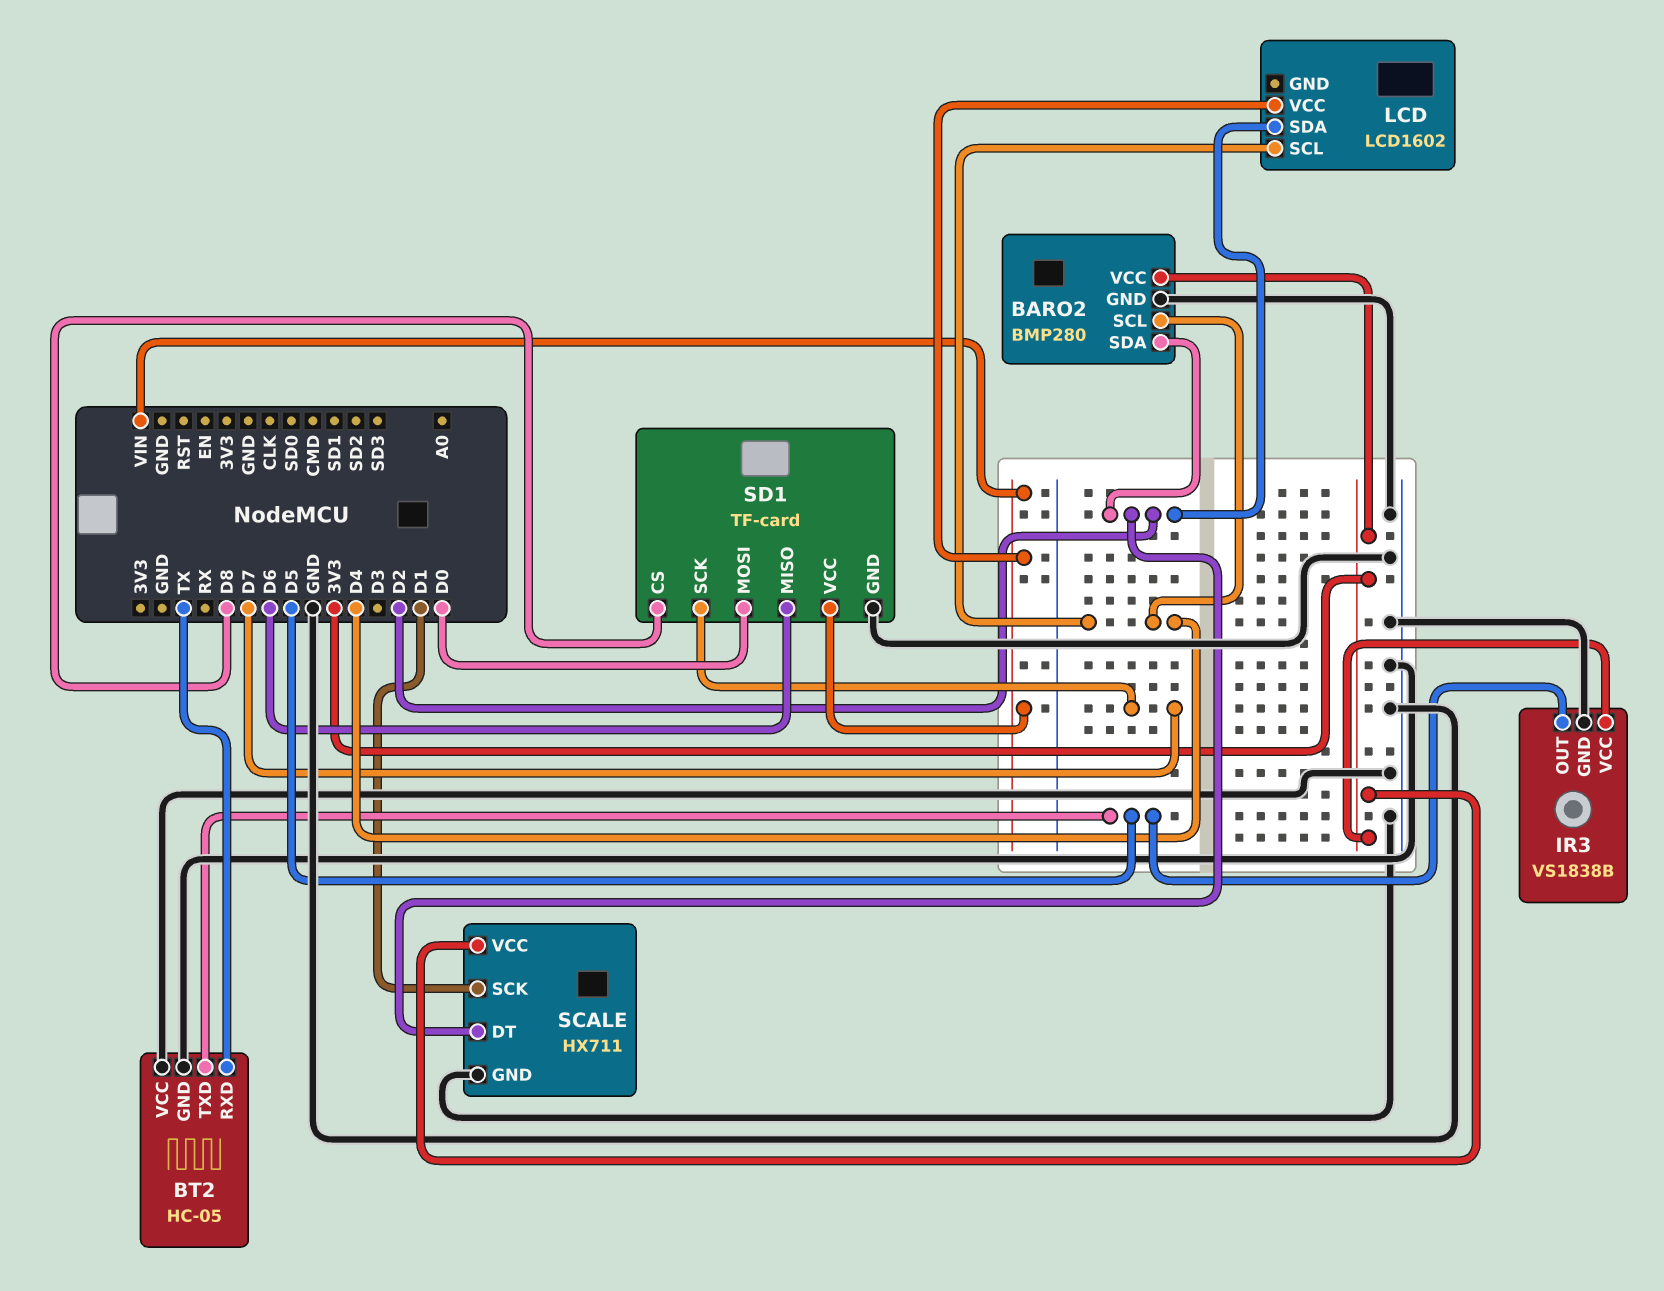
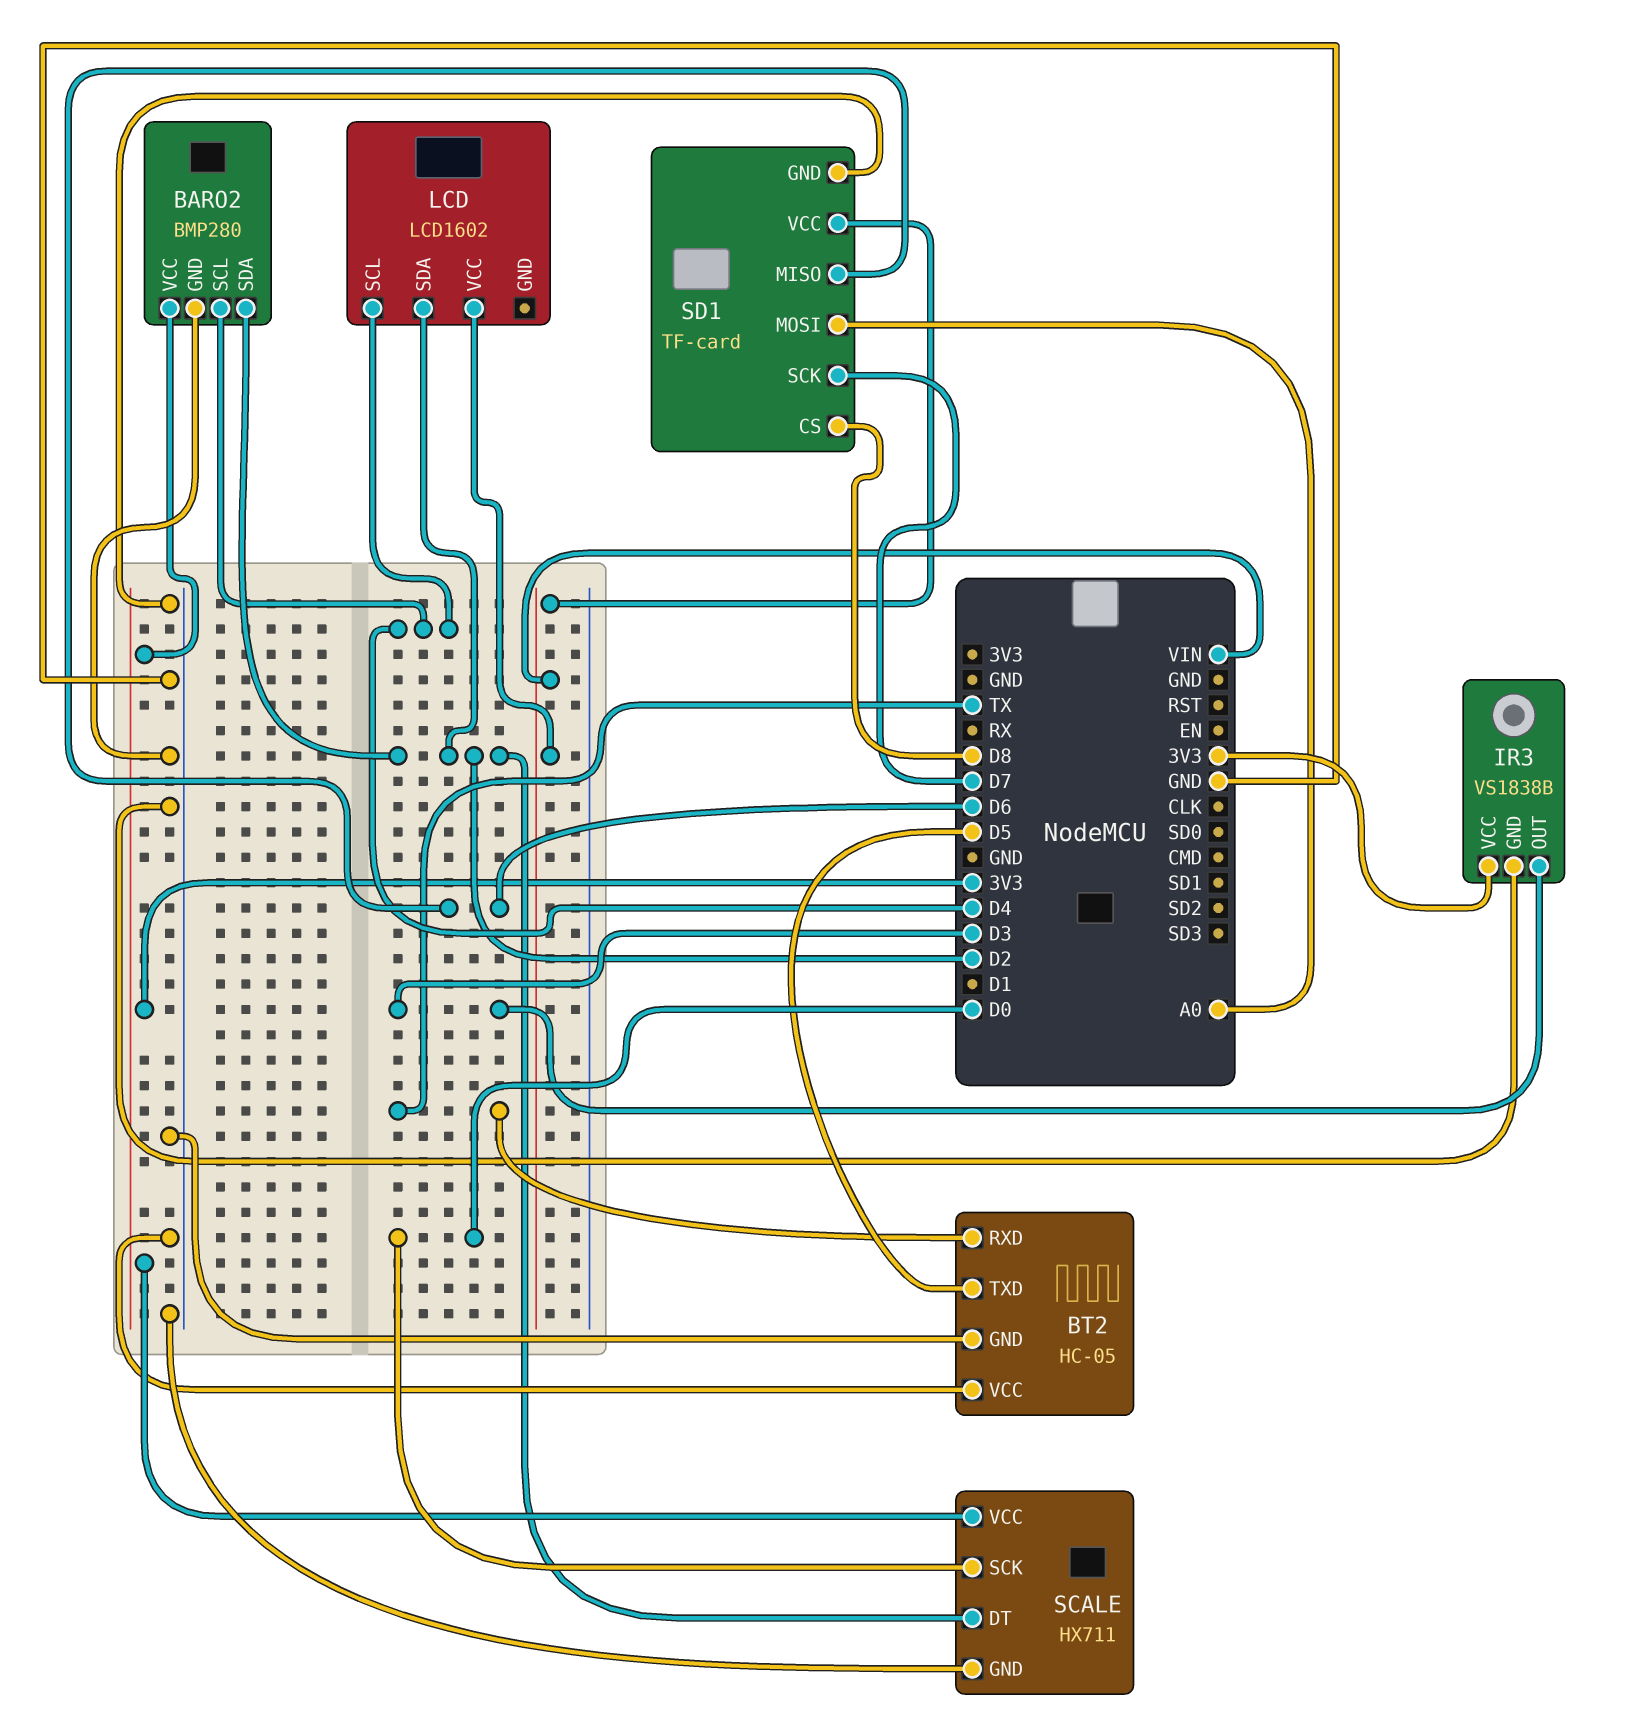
IR3 pin OUT: D5 -> D3
SCALE pin SCK: D1 -> D0
SD1 pin MOSI: D0 -> A0

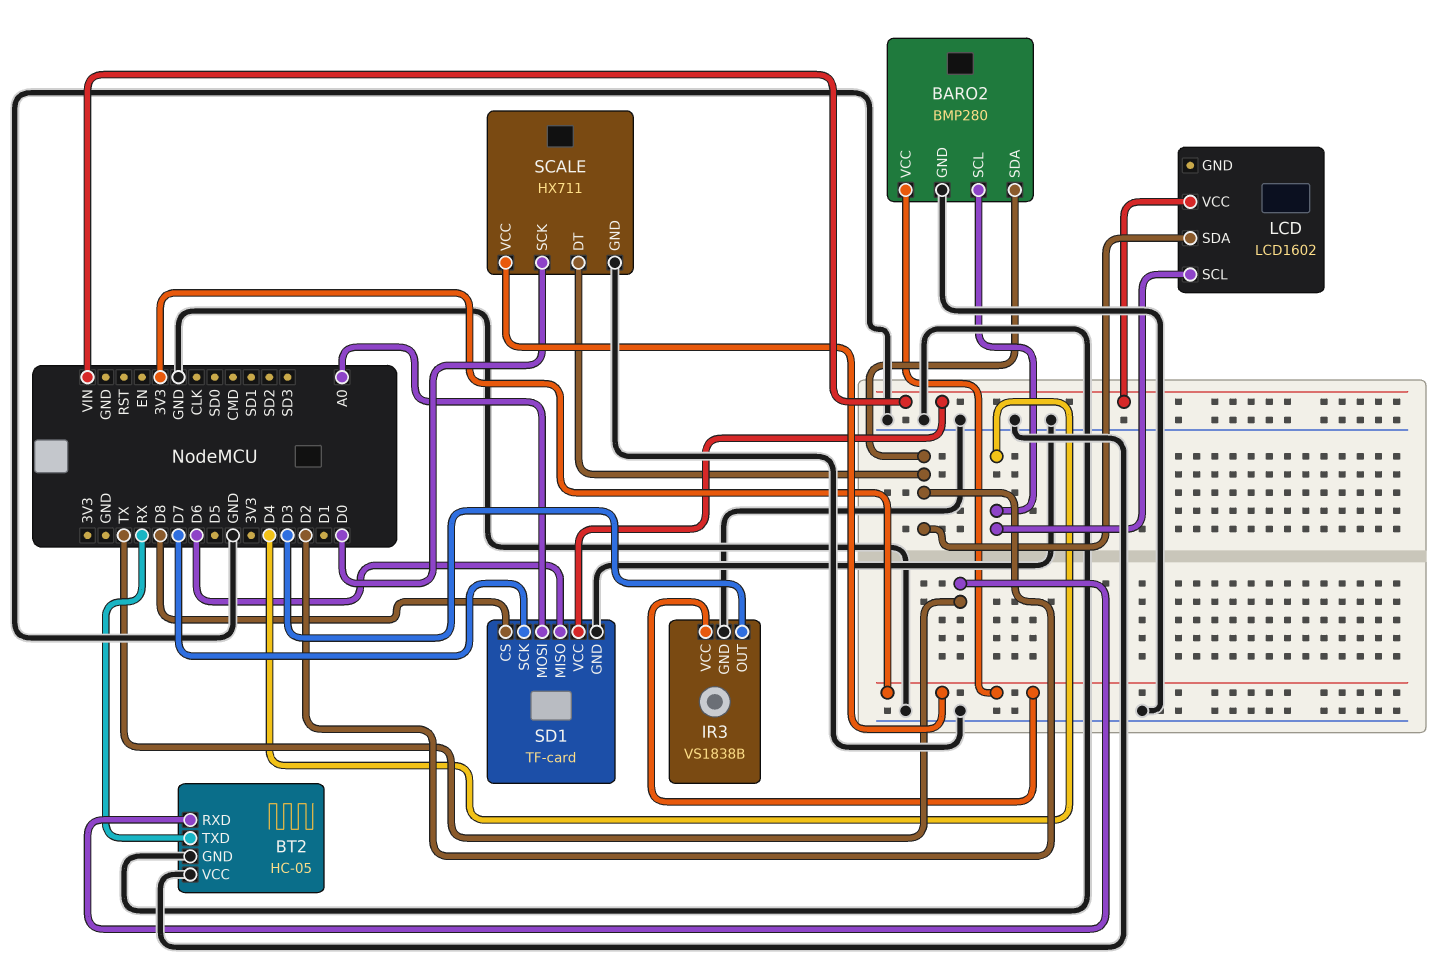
BT2 pin TXD: D5 -> RX

